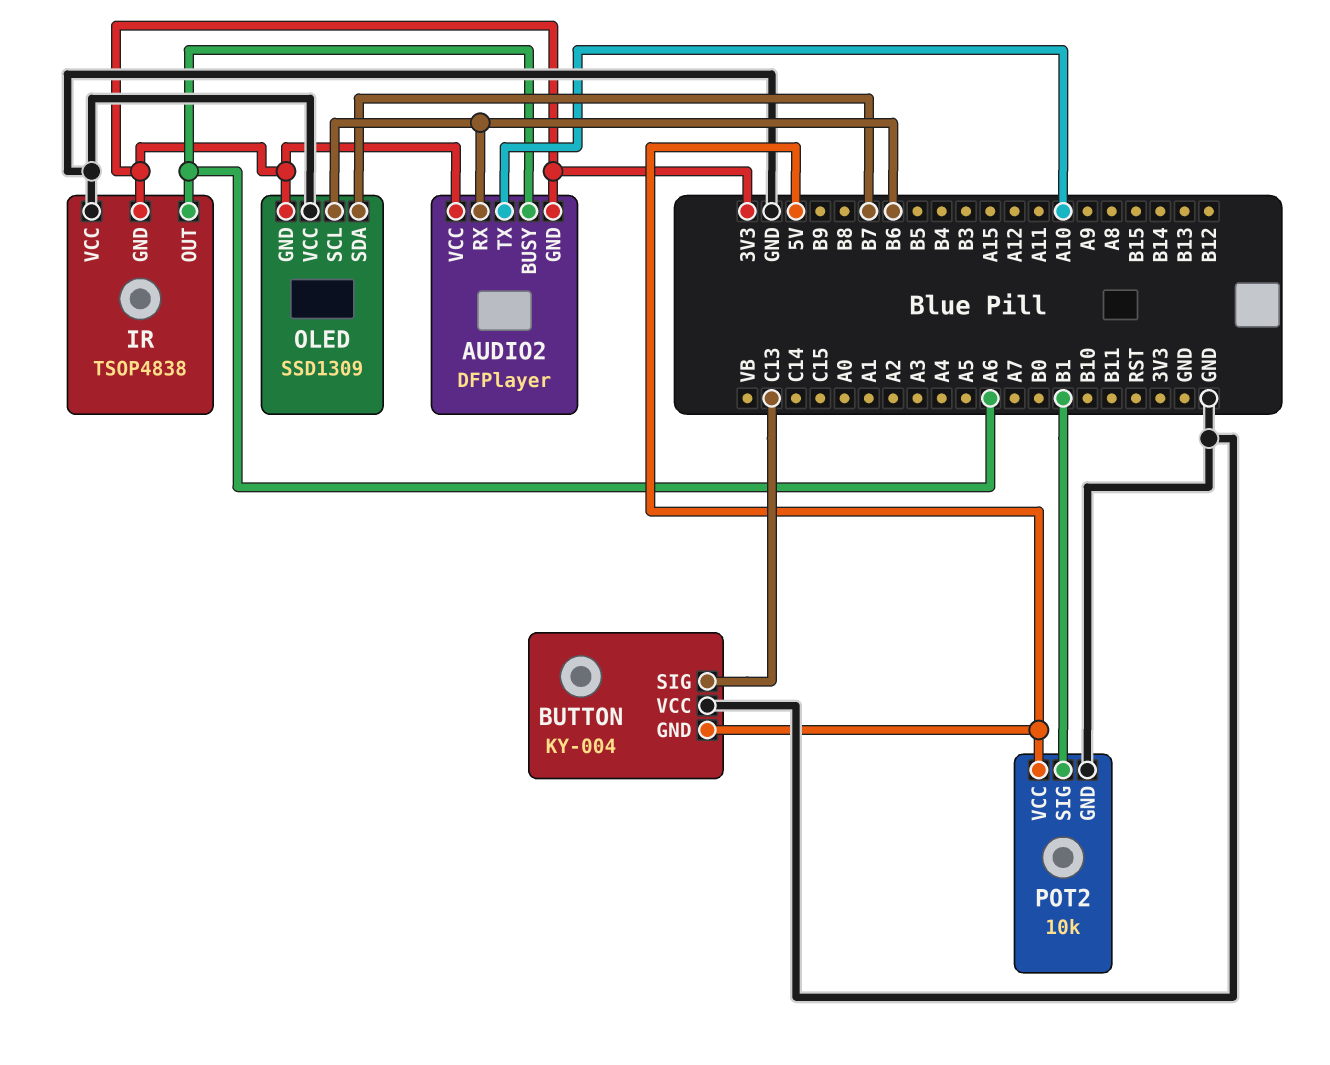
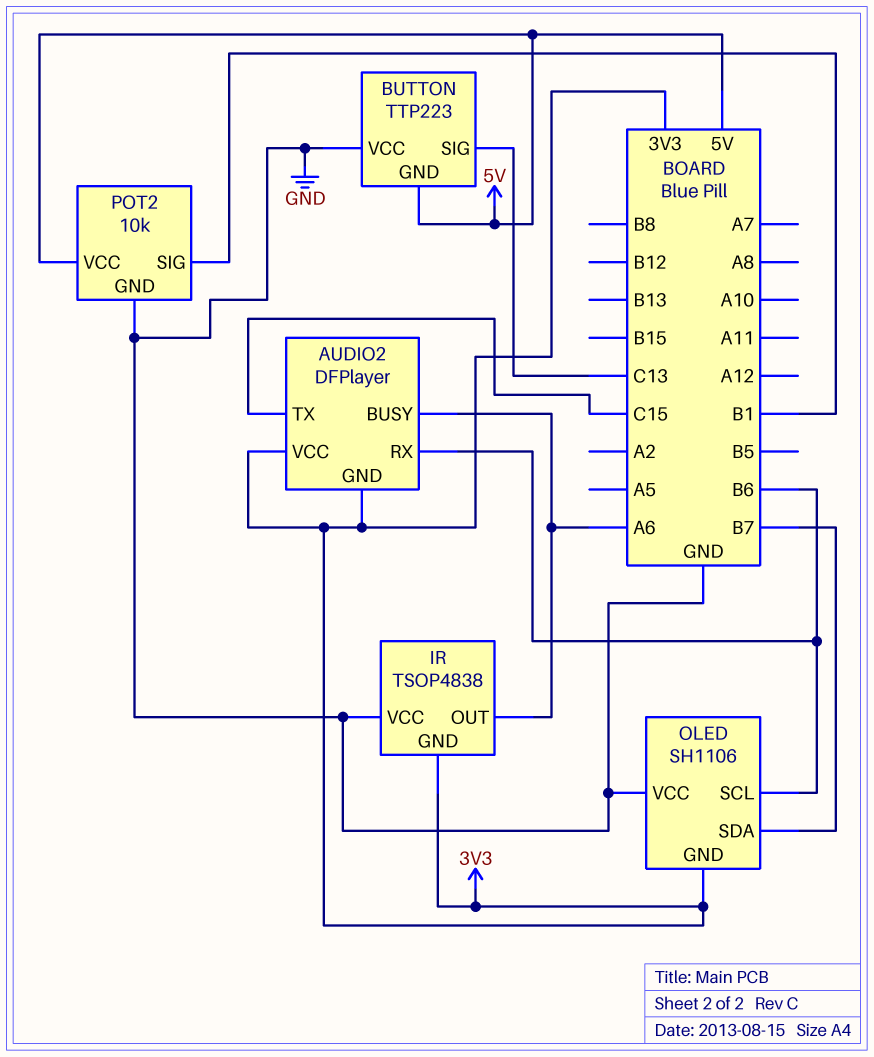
AUDIO2 pin TX: A10 -> C15
BUTTON: KY-004 -> TTP223
OLED: SSD1309 -> SH1106

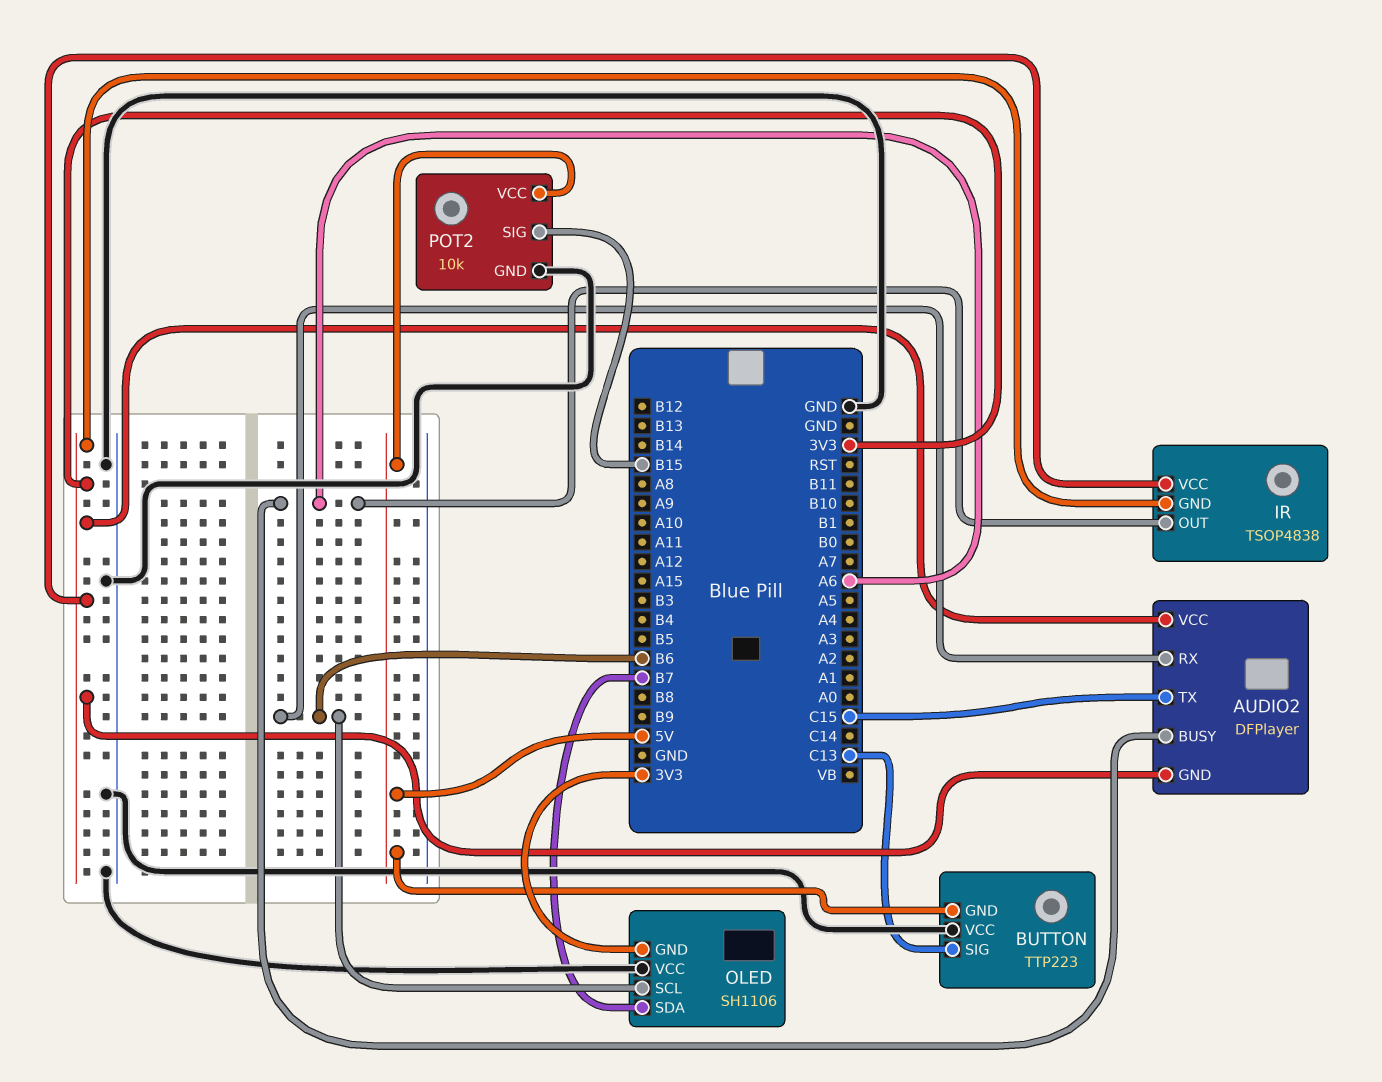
IR pin VCC: GND -> 3V3
POT2 pin SIG: B1 -> B15

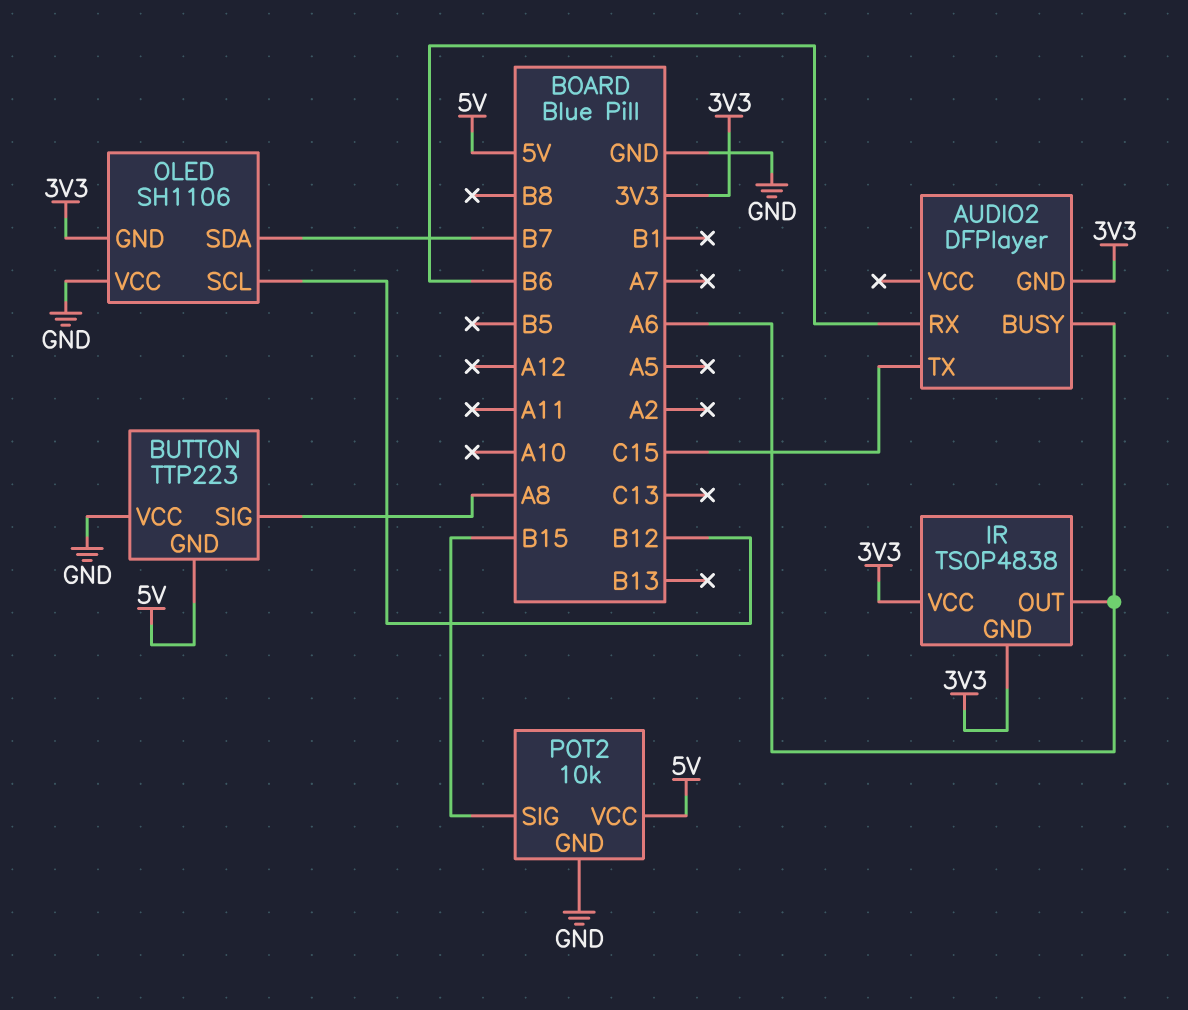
AUDIO2 pin VCC: 3V3 -> none
BUTTON pin SIG: C13 -> A8
OLED pin SCL: B6 -> B12

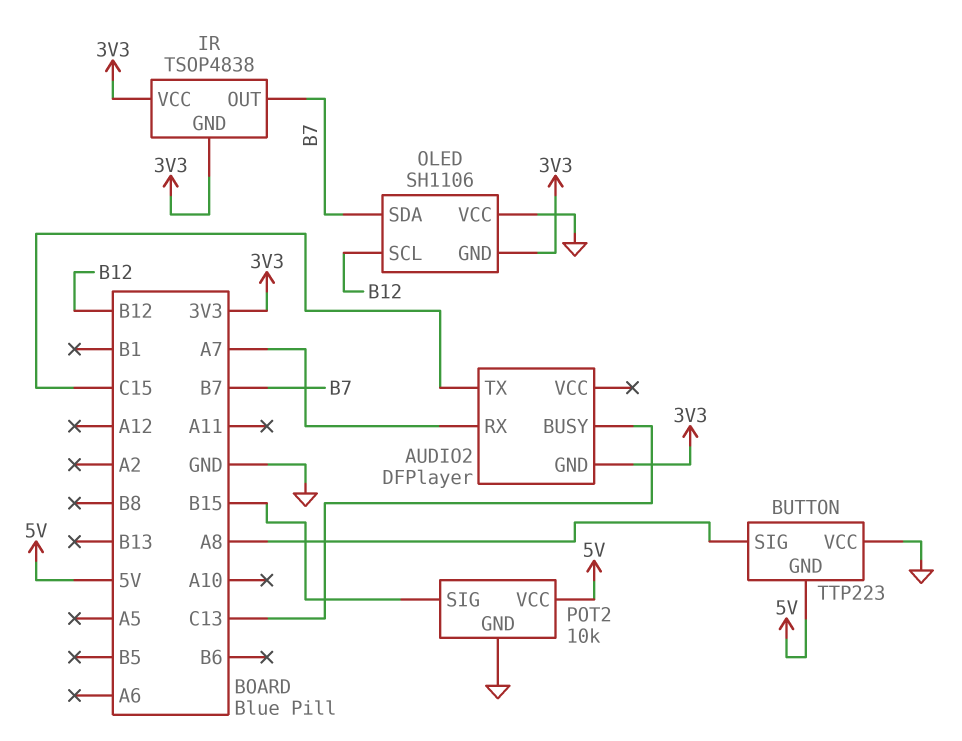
AUDIO2 pin BUSY: A6 -> C13
AUDIO2 pin RX: B6 -> A7
IR pin OUT: A6 -> B7

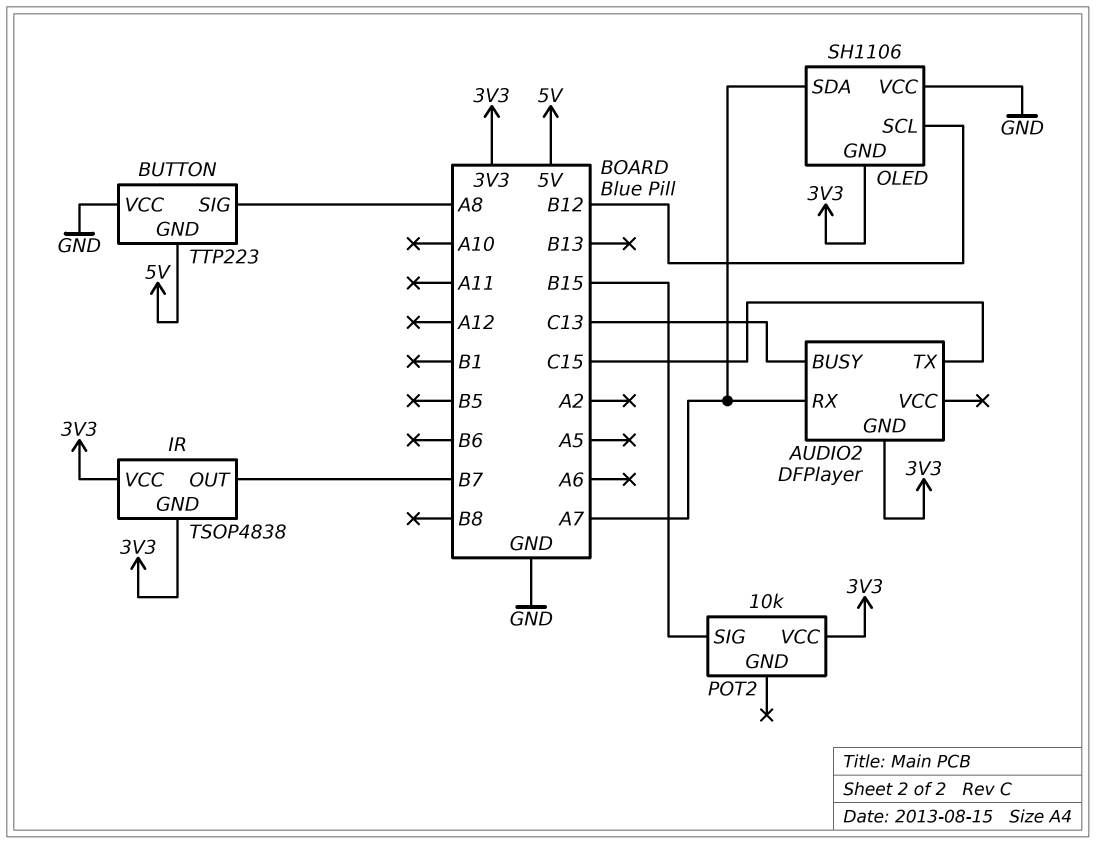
OLED pin SDA: B7 -> A7
POT2 pin GND: GND -> none
POT2 pin VCC: 5V -> 3V3

